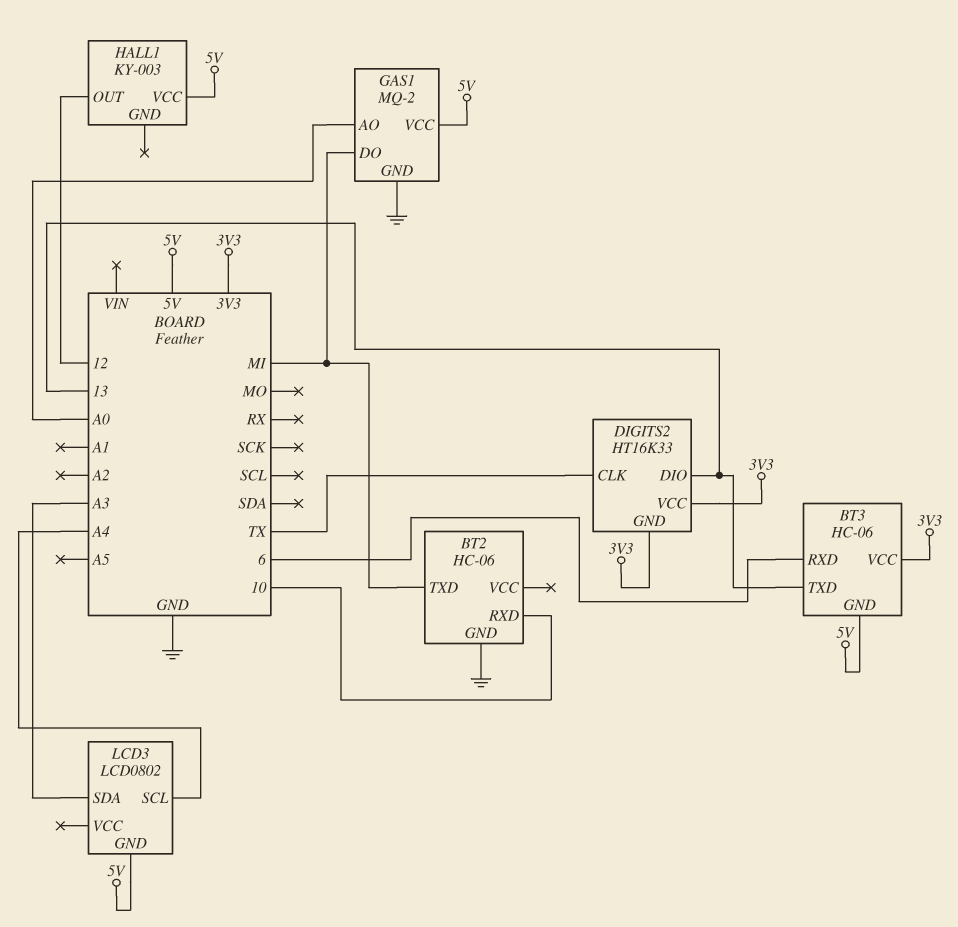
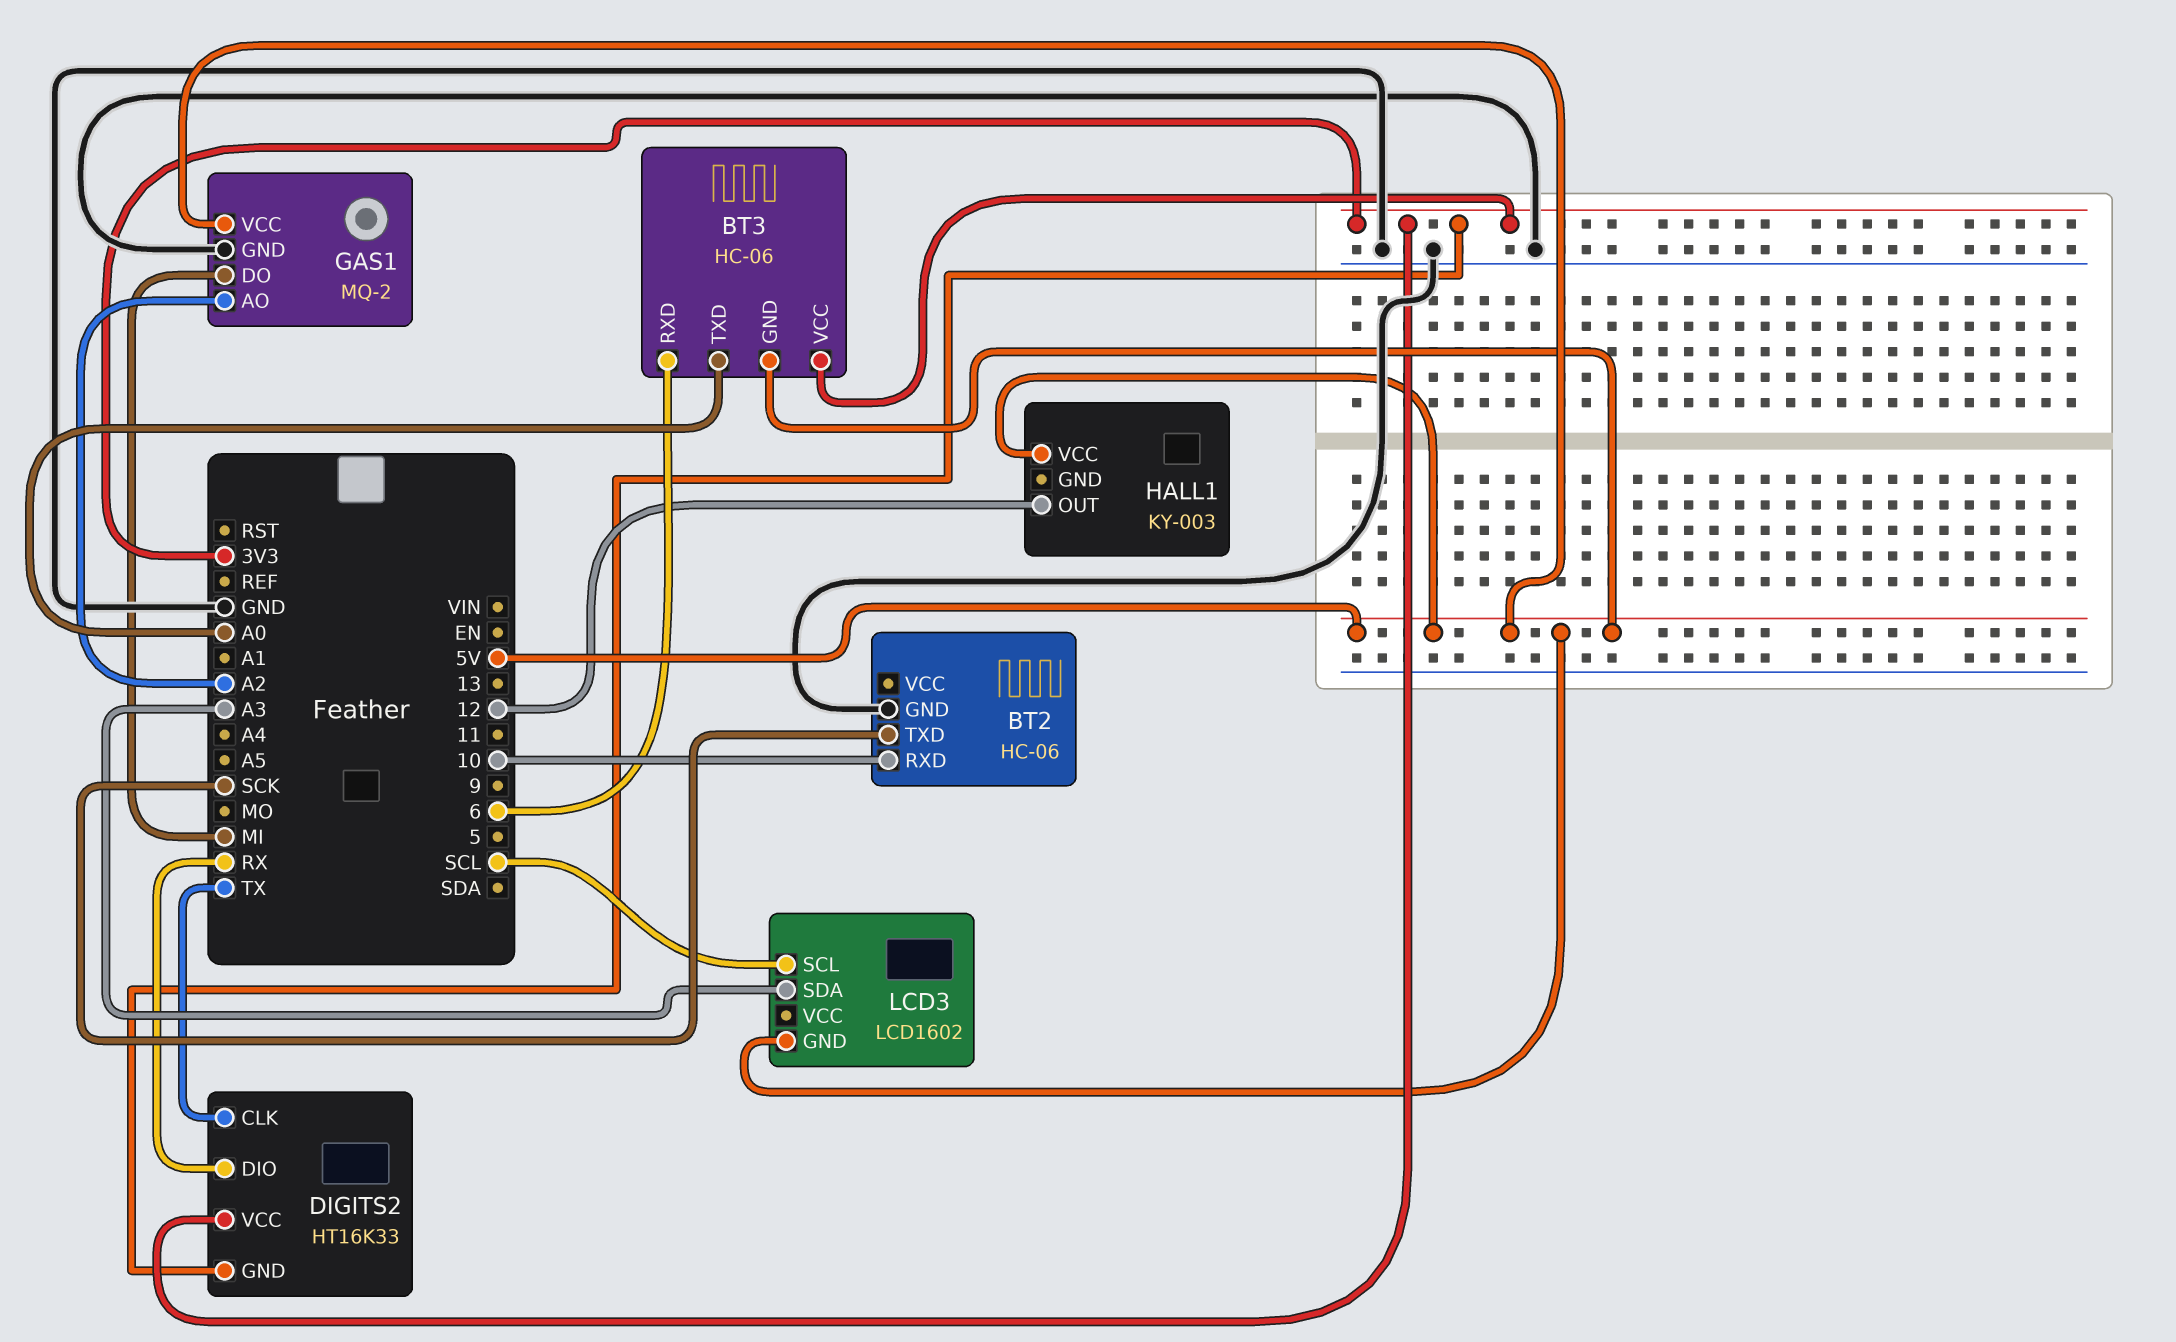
BT2 pin TXD: MI -> SCK
BT3 pin TXD: 13 -> A0
DIGITS2 pin DIO: 13 -> RX
GAS1 pin AO: A0 -> A2
LCD3: LCD0802 -> LCD1602
LCD3 pin SCL: A4 -> SCL

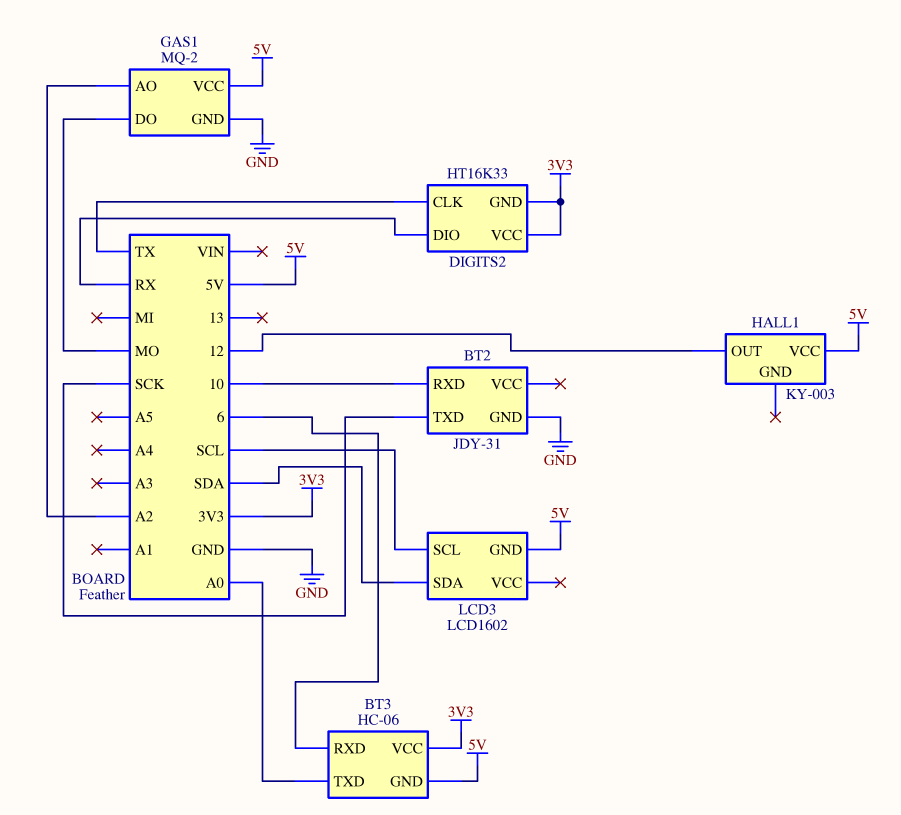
BT2: HC-06 -> JDY-31
GAS1 pin DO: MI -> MO
LCD3 pin SDA: A3 -> SDA

